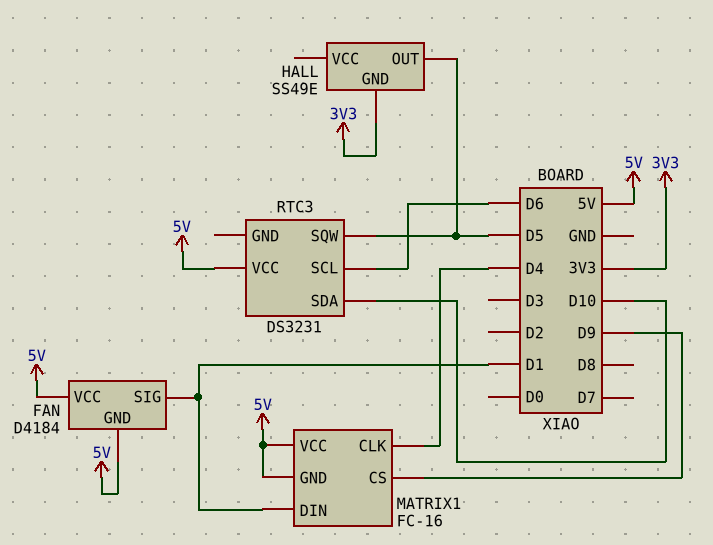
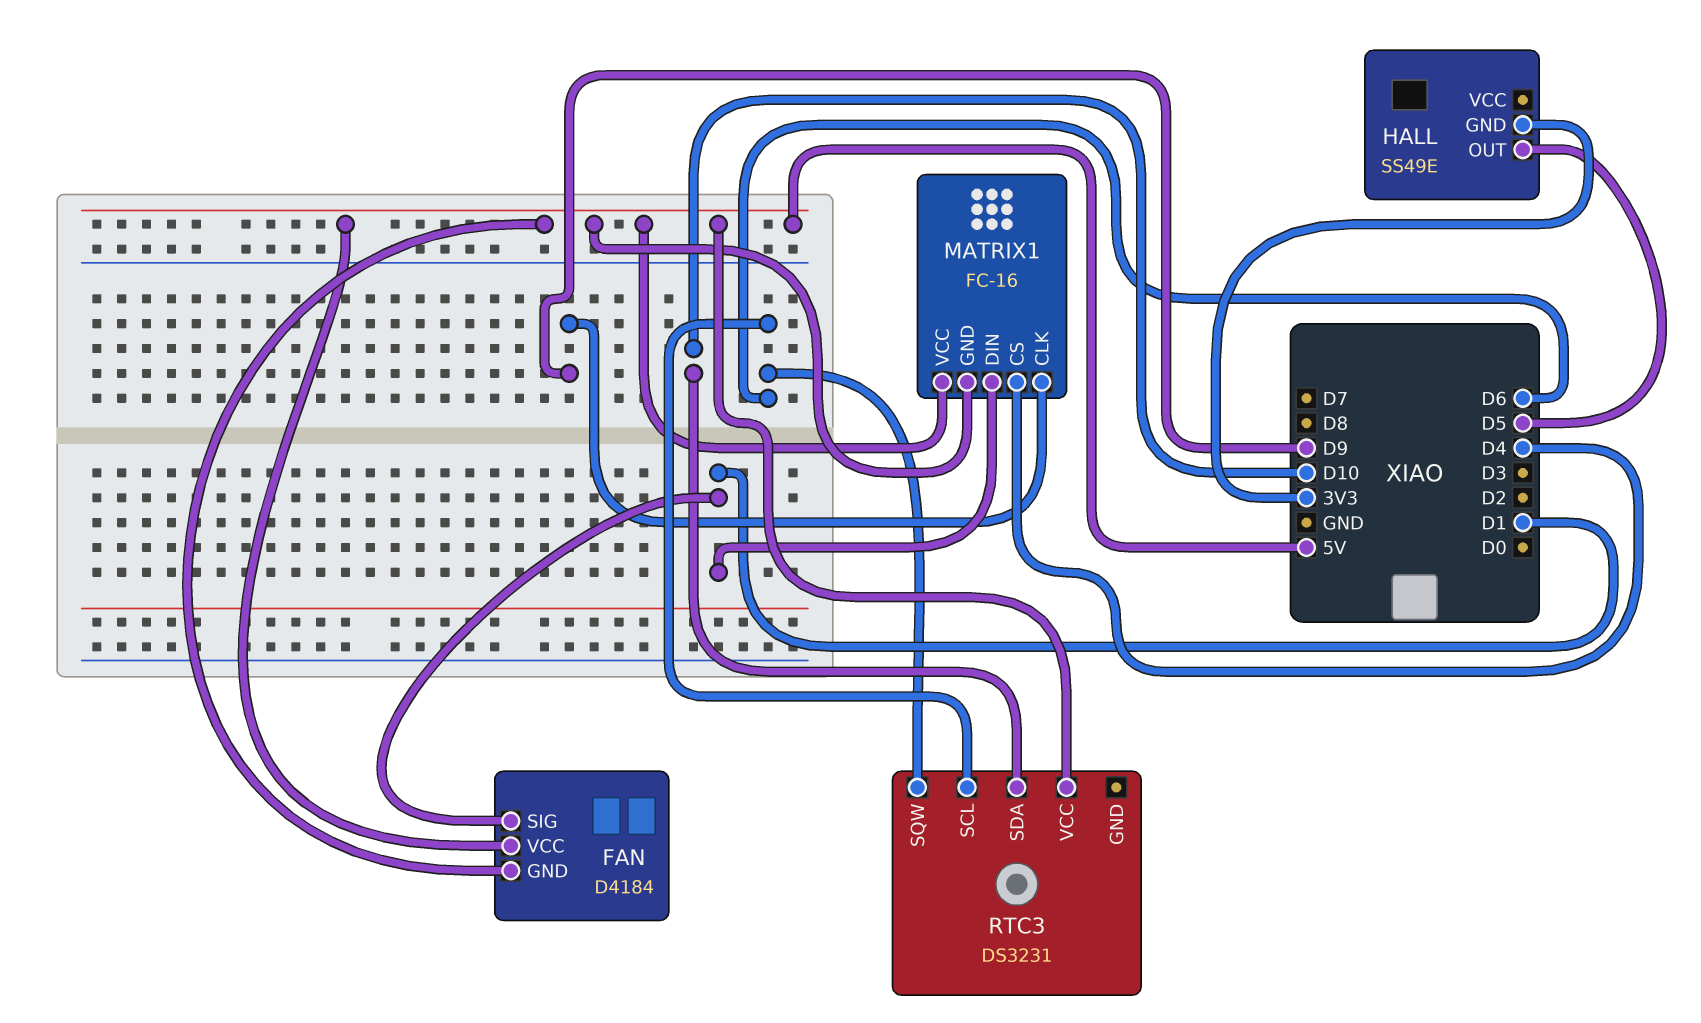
MATRIX1 pin CLK: D4 -> D9
MATRIX1 pin CS: D9 -> D4
RTC3 pin SQW: D5 -> D6

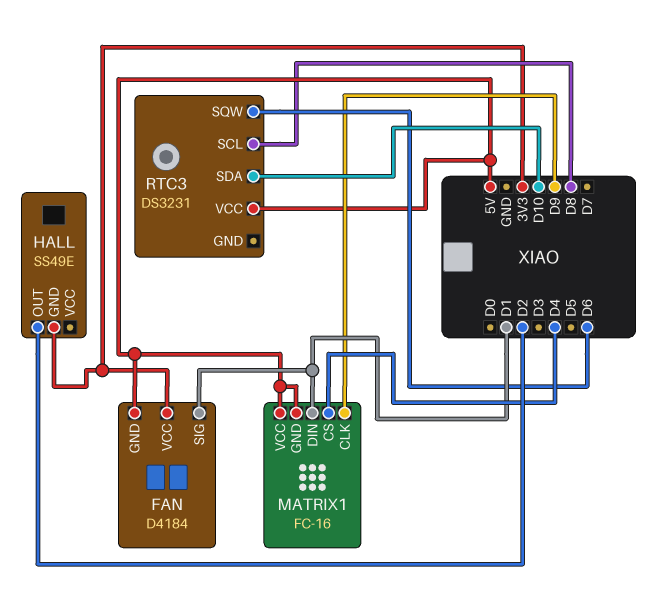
FAN pin VCC: 5V -> 3V3
HALL pin OUT: D5 -> D2
RTC3 pin SCL: D6 -> D8

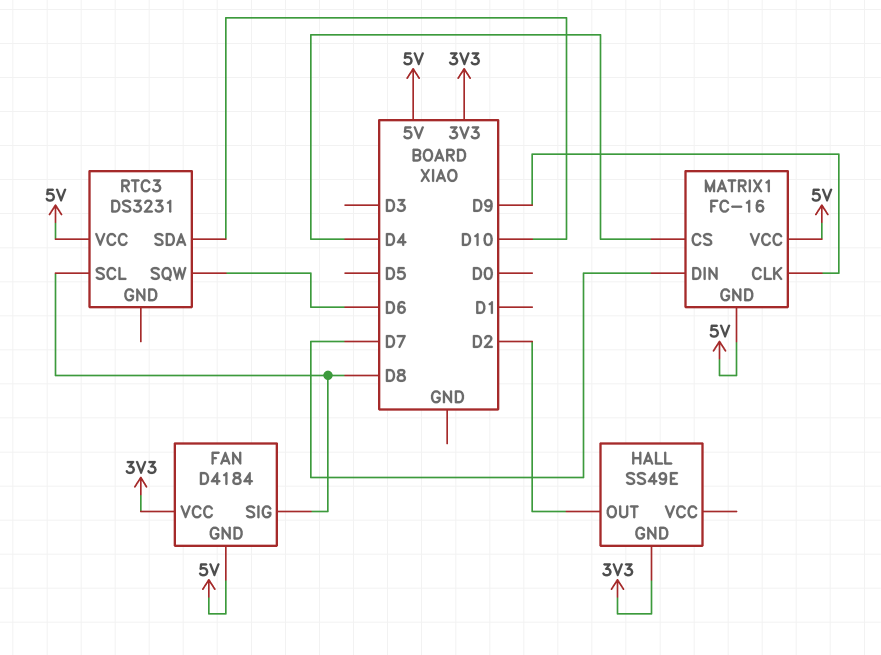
FAN pin SIG: D1 -> D8
MATRIX1 pin DIN: D1 -> D7

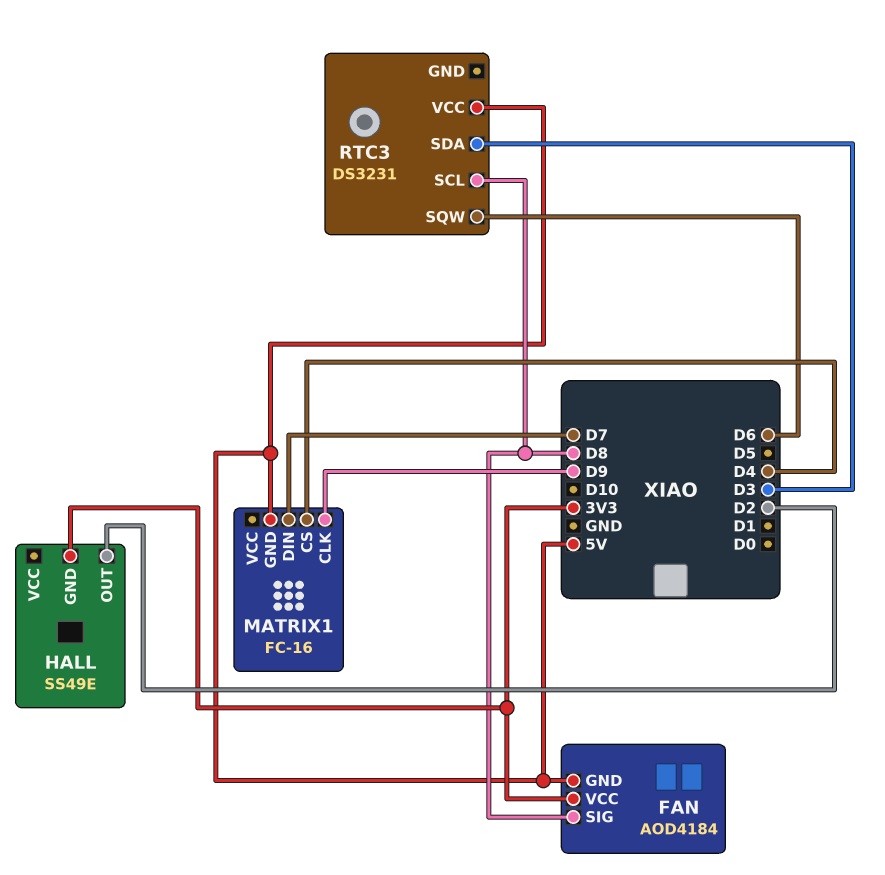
FAN: D4184 -> AOD4184
MATRIX1 pin VCC: 5V -> none
RTC3 pin SDA: D10 -> D3

